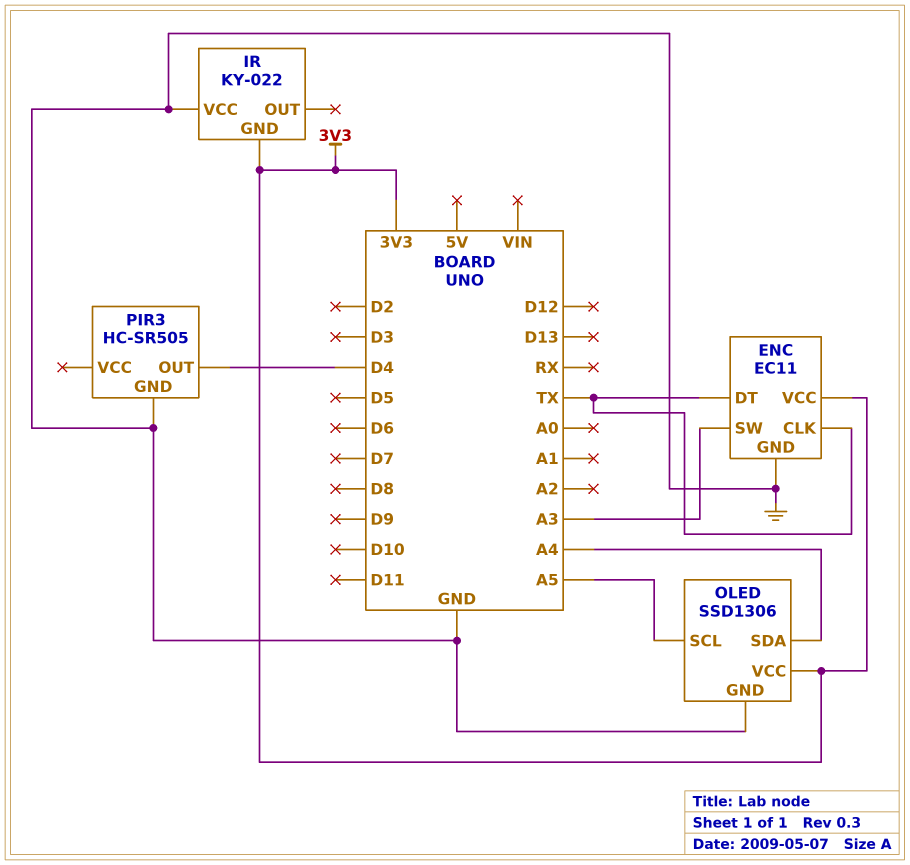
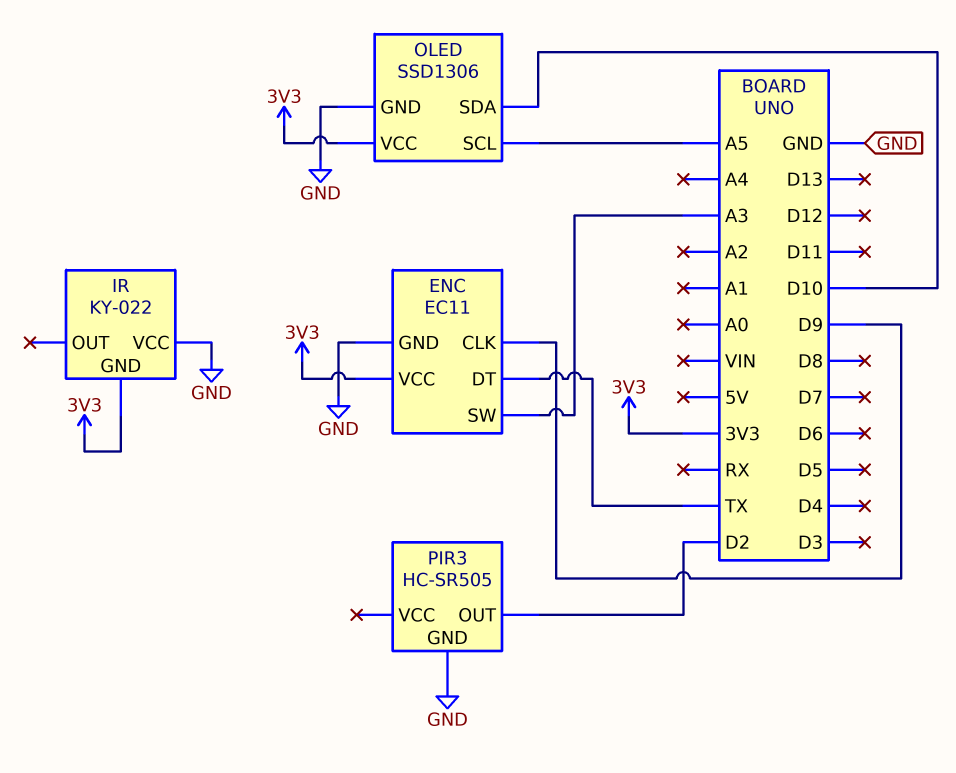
ENC pin CLK: TX -> D9
OLED pin SDA: A4 -> D10
PIR3 pin OUT: D4 -> D2

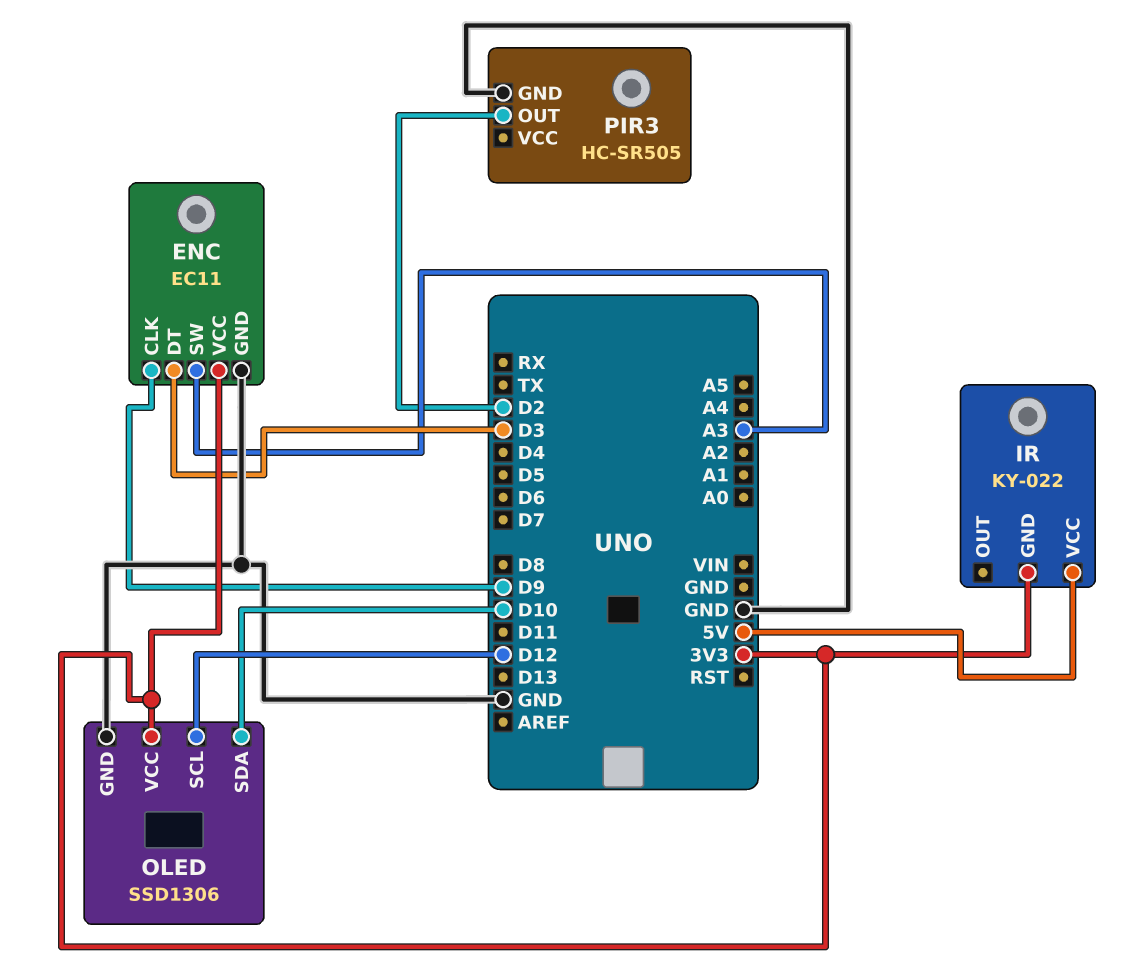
ENC pin DT: TX -> D3
IR pin VCC: GND -> 5V
OLED pin SCL: A5 -> D12

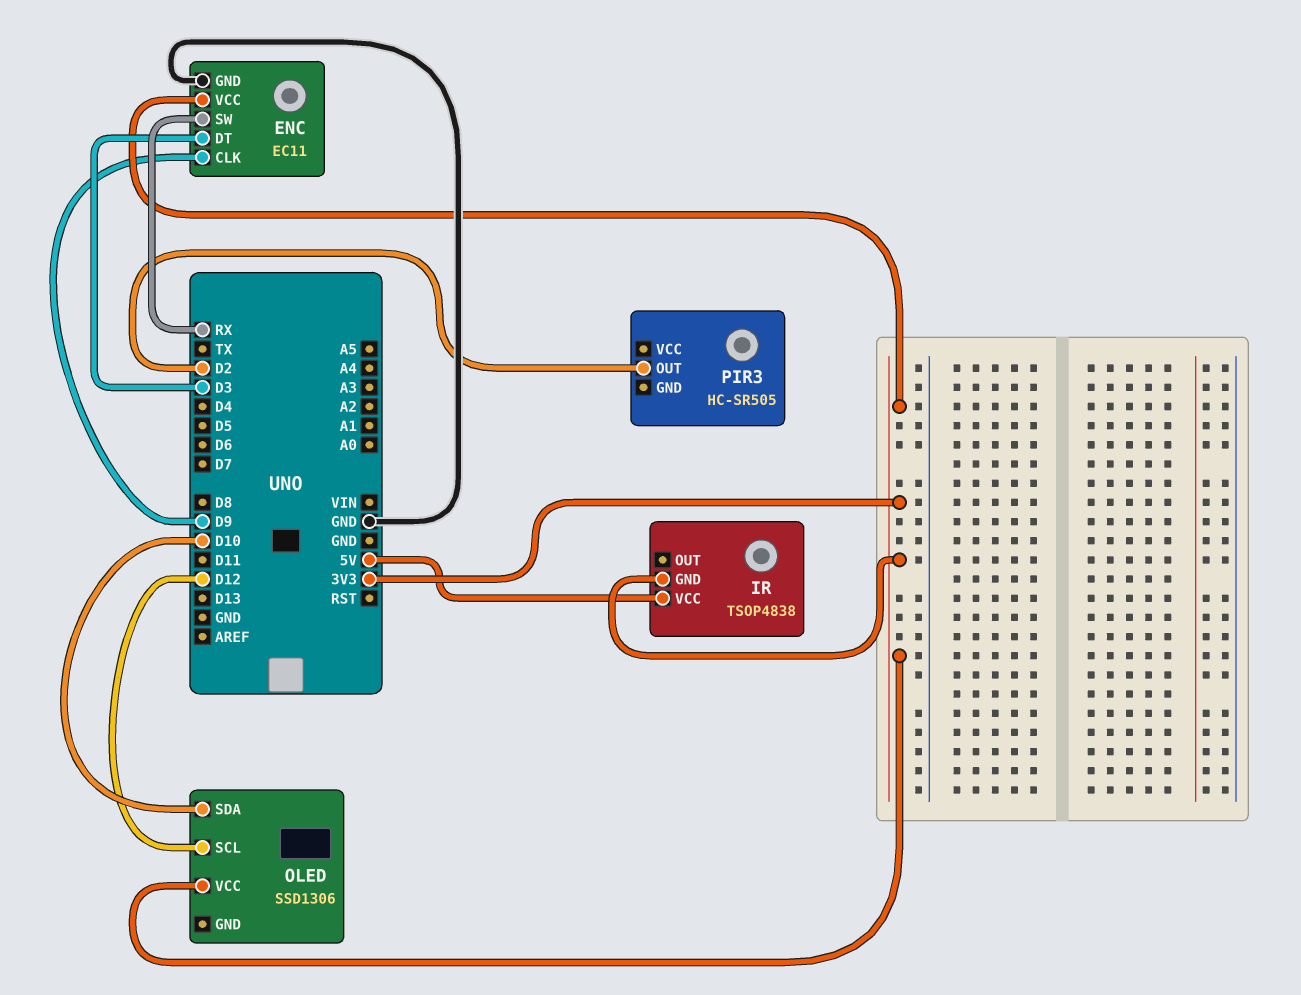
ENC pin SW: A3 -> RX
IR: KY-022 -> TSOP4838
OLED pin GND: GND -> none
PIR3 pin GND: GND -> none

